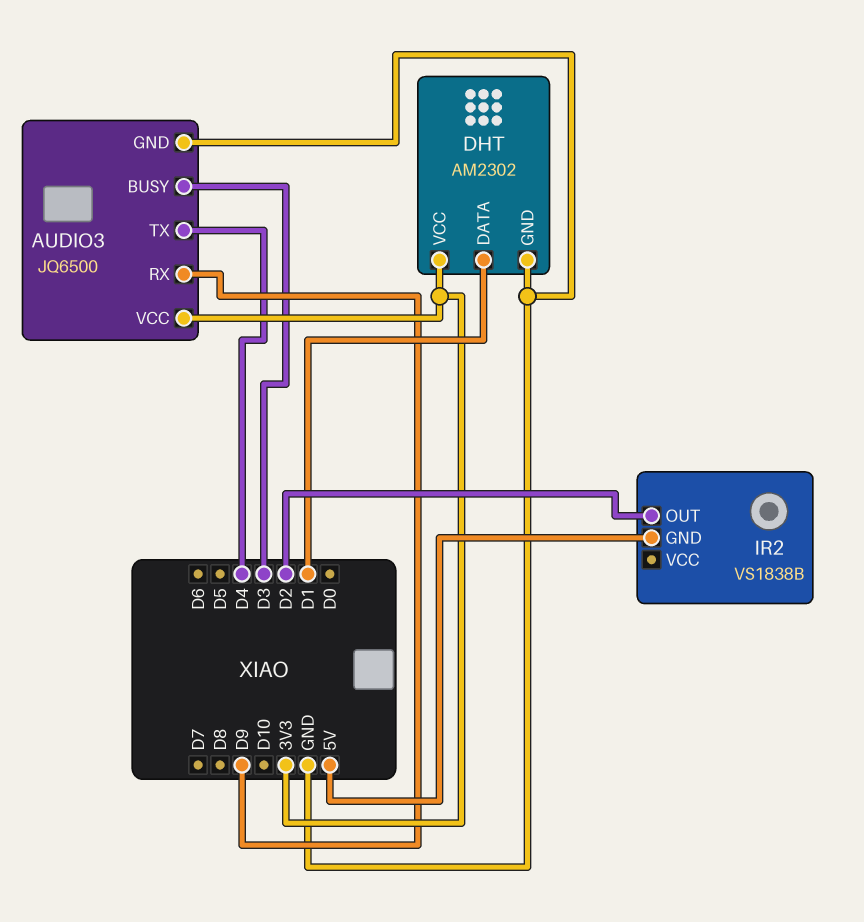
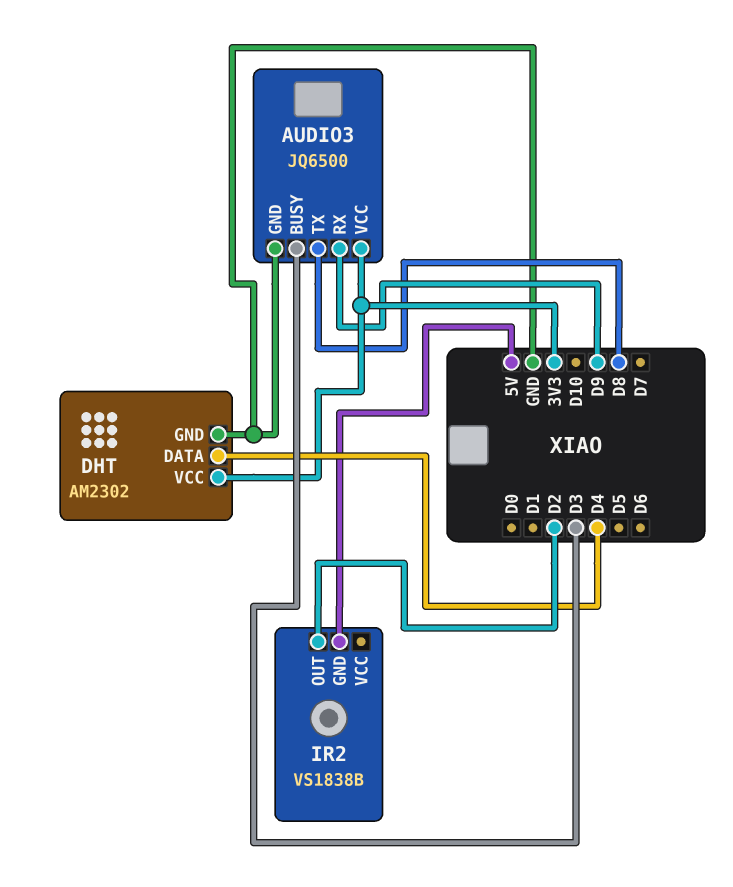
AUDIO3 pin TX: D4 -> D8
DHT pin DATA: D1 -> D4

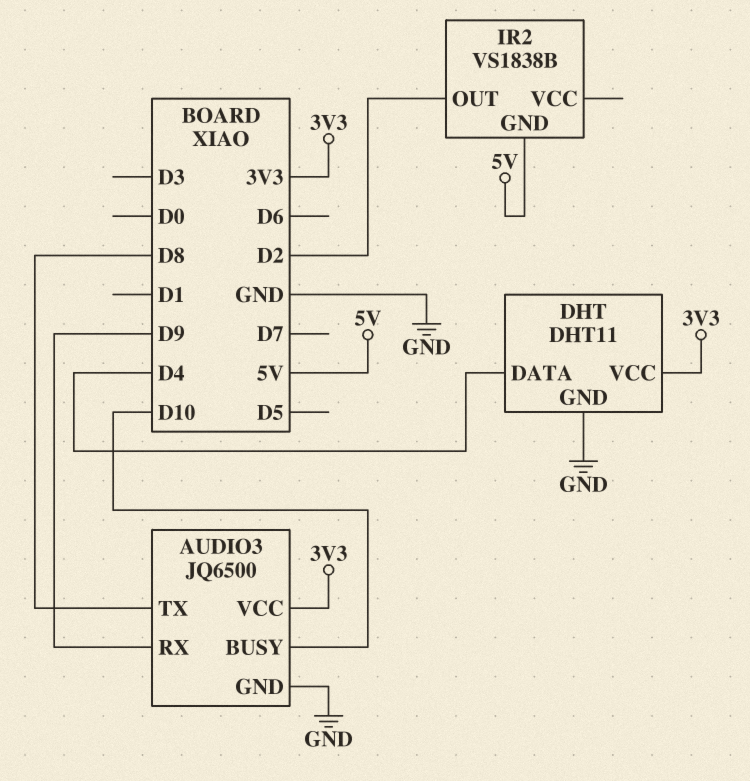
AUDIO3 pin BUSY: D3 -> D10
DHT: AM2302 -> DHT11

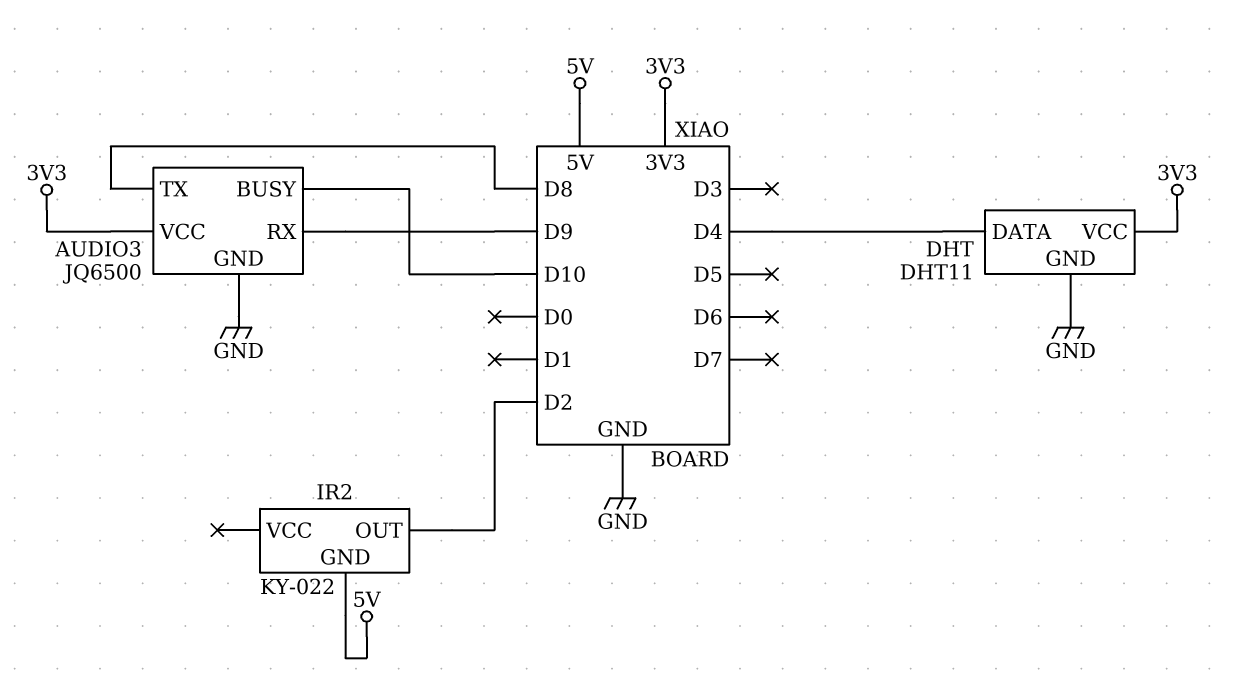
IR2: VS1838B -> KY-022

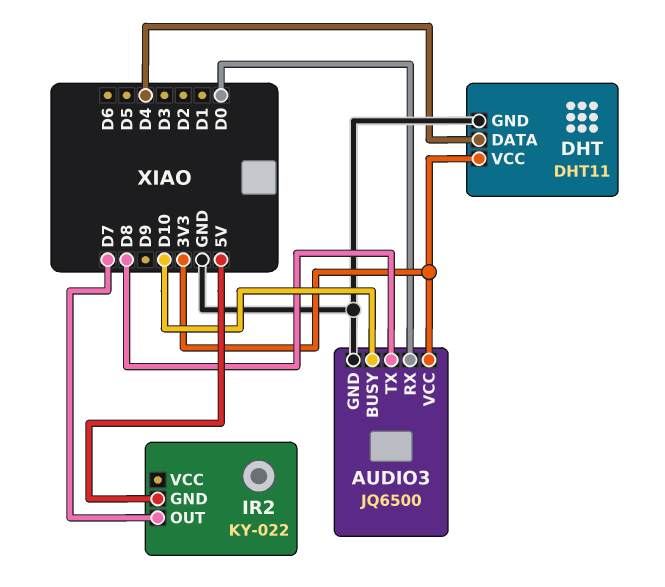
AUDIO3 pin RX: D9 -> D0
IR2 pin OUT: D2 -> D7

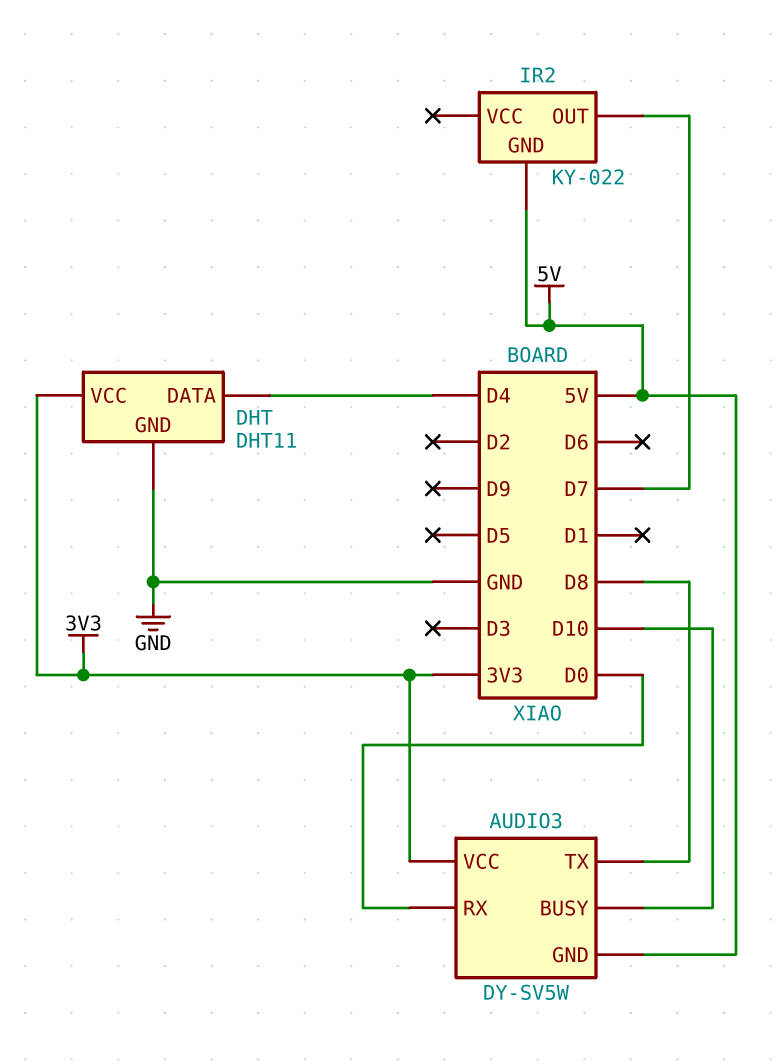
AUDIO3: JQ6500 -> DY-SV5W
AUDIO3 pin GND: GND -> 5V

